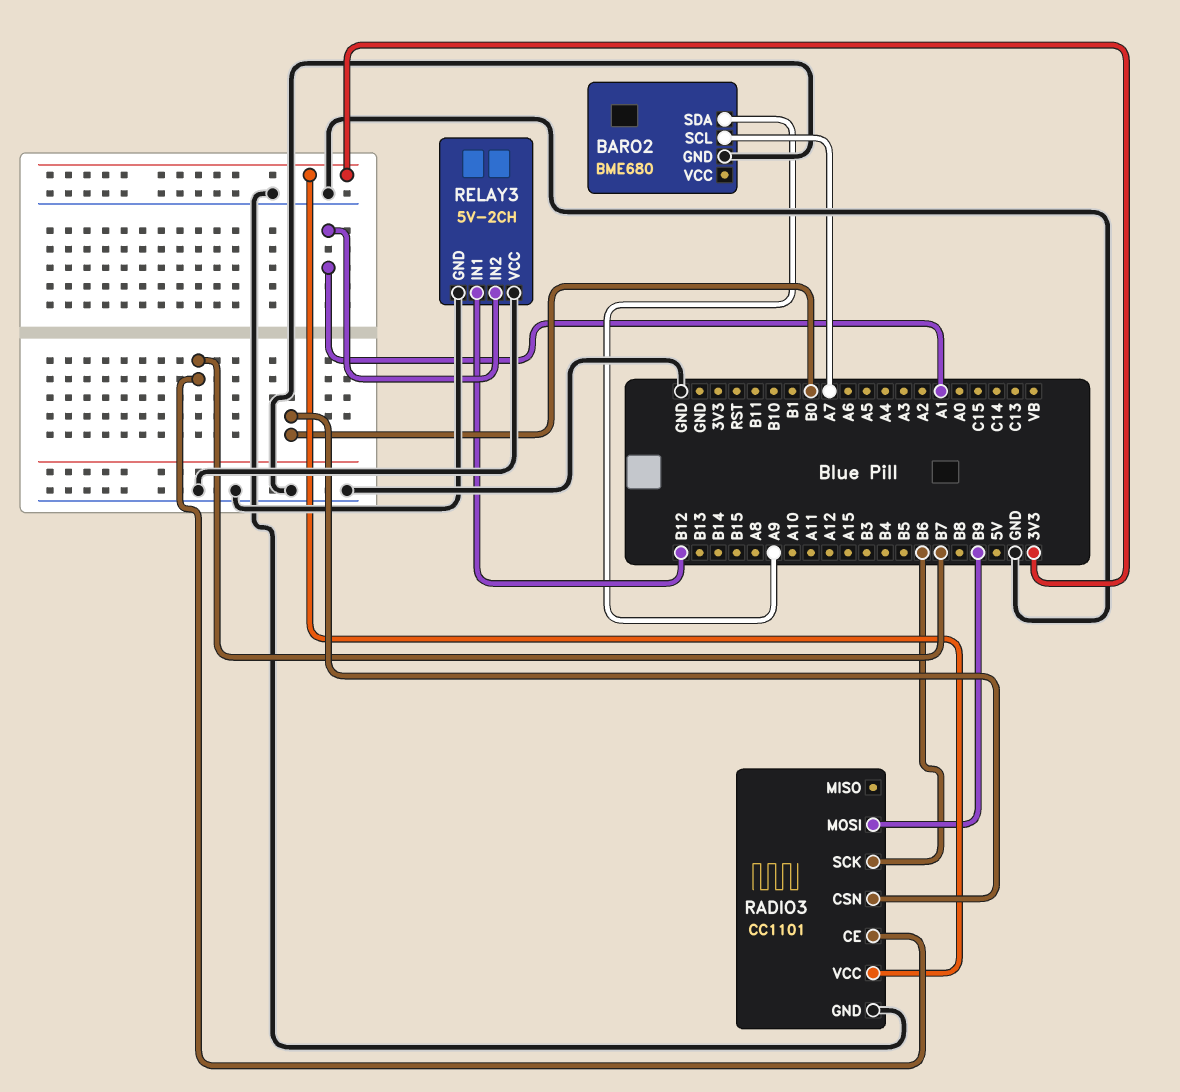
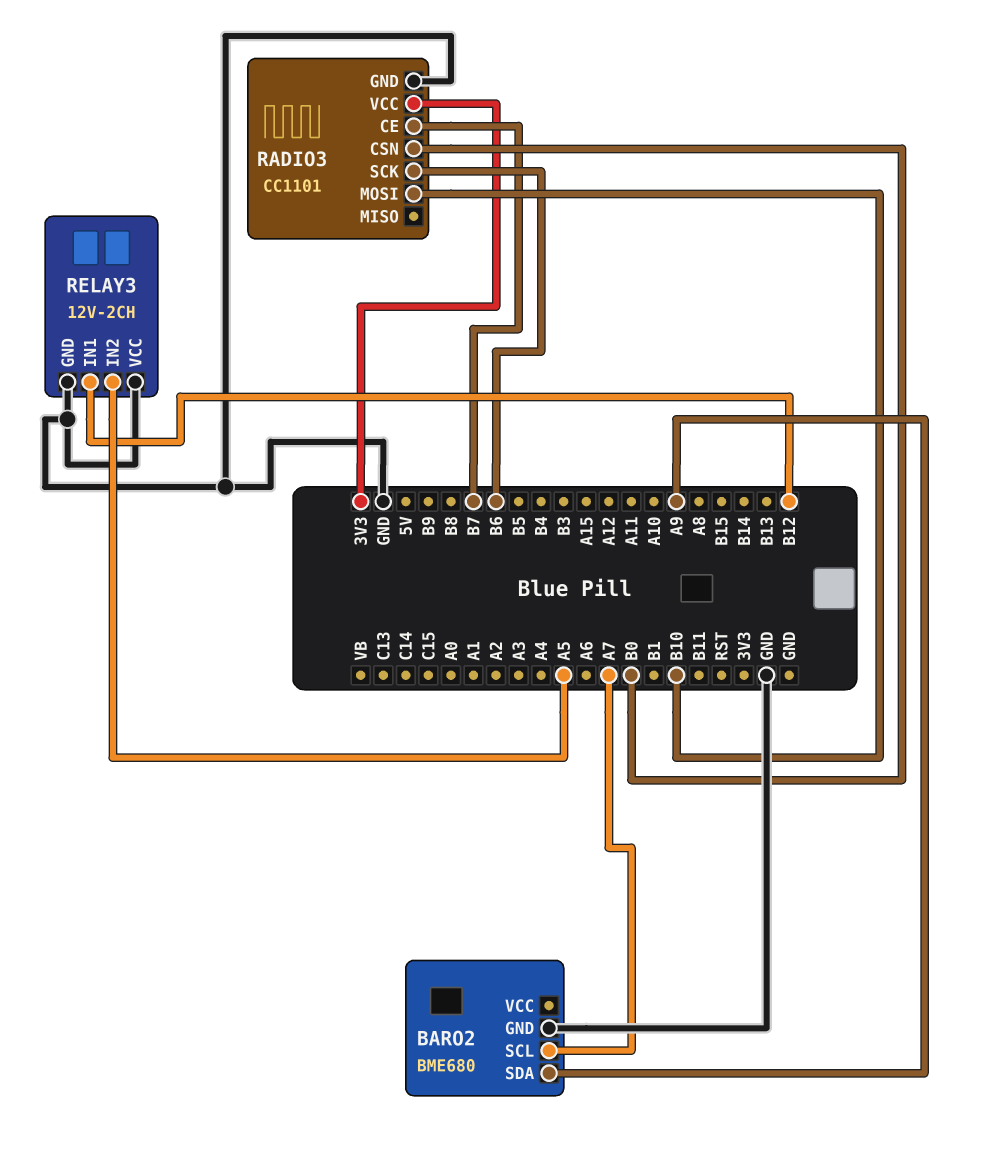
RADIO3 pin MOSI: B9 -> B10
RELAY3: 5V-2CH -> 12V-2CH
RELAY3 pin IN2: A1 -> A5

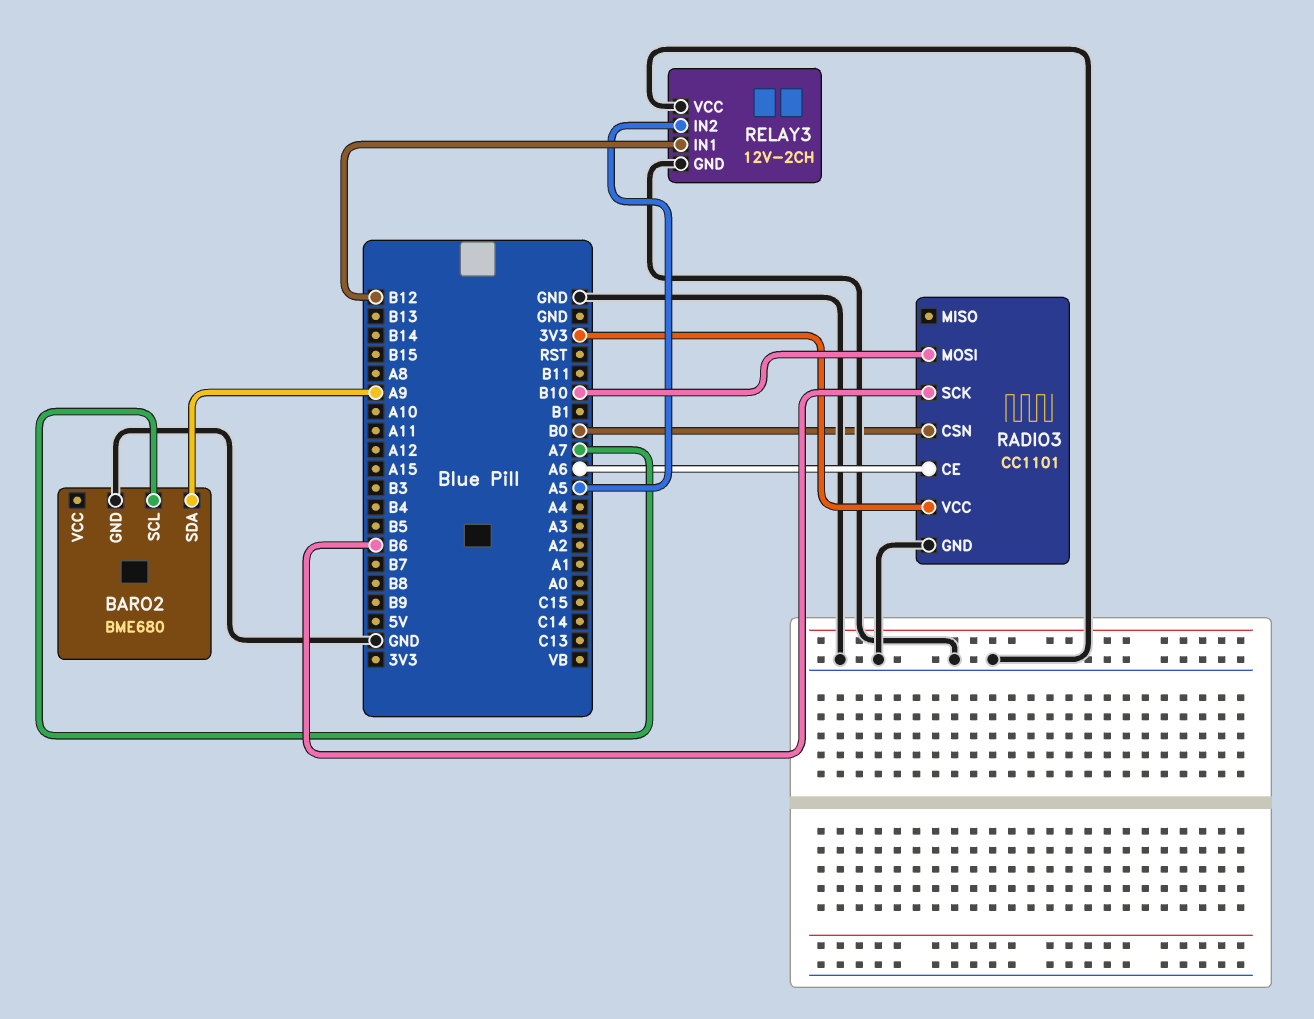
RADIO3 pin CE: B7 -> A6

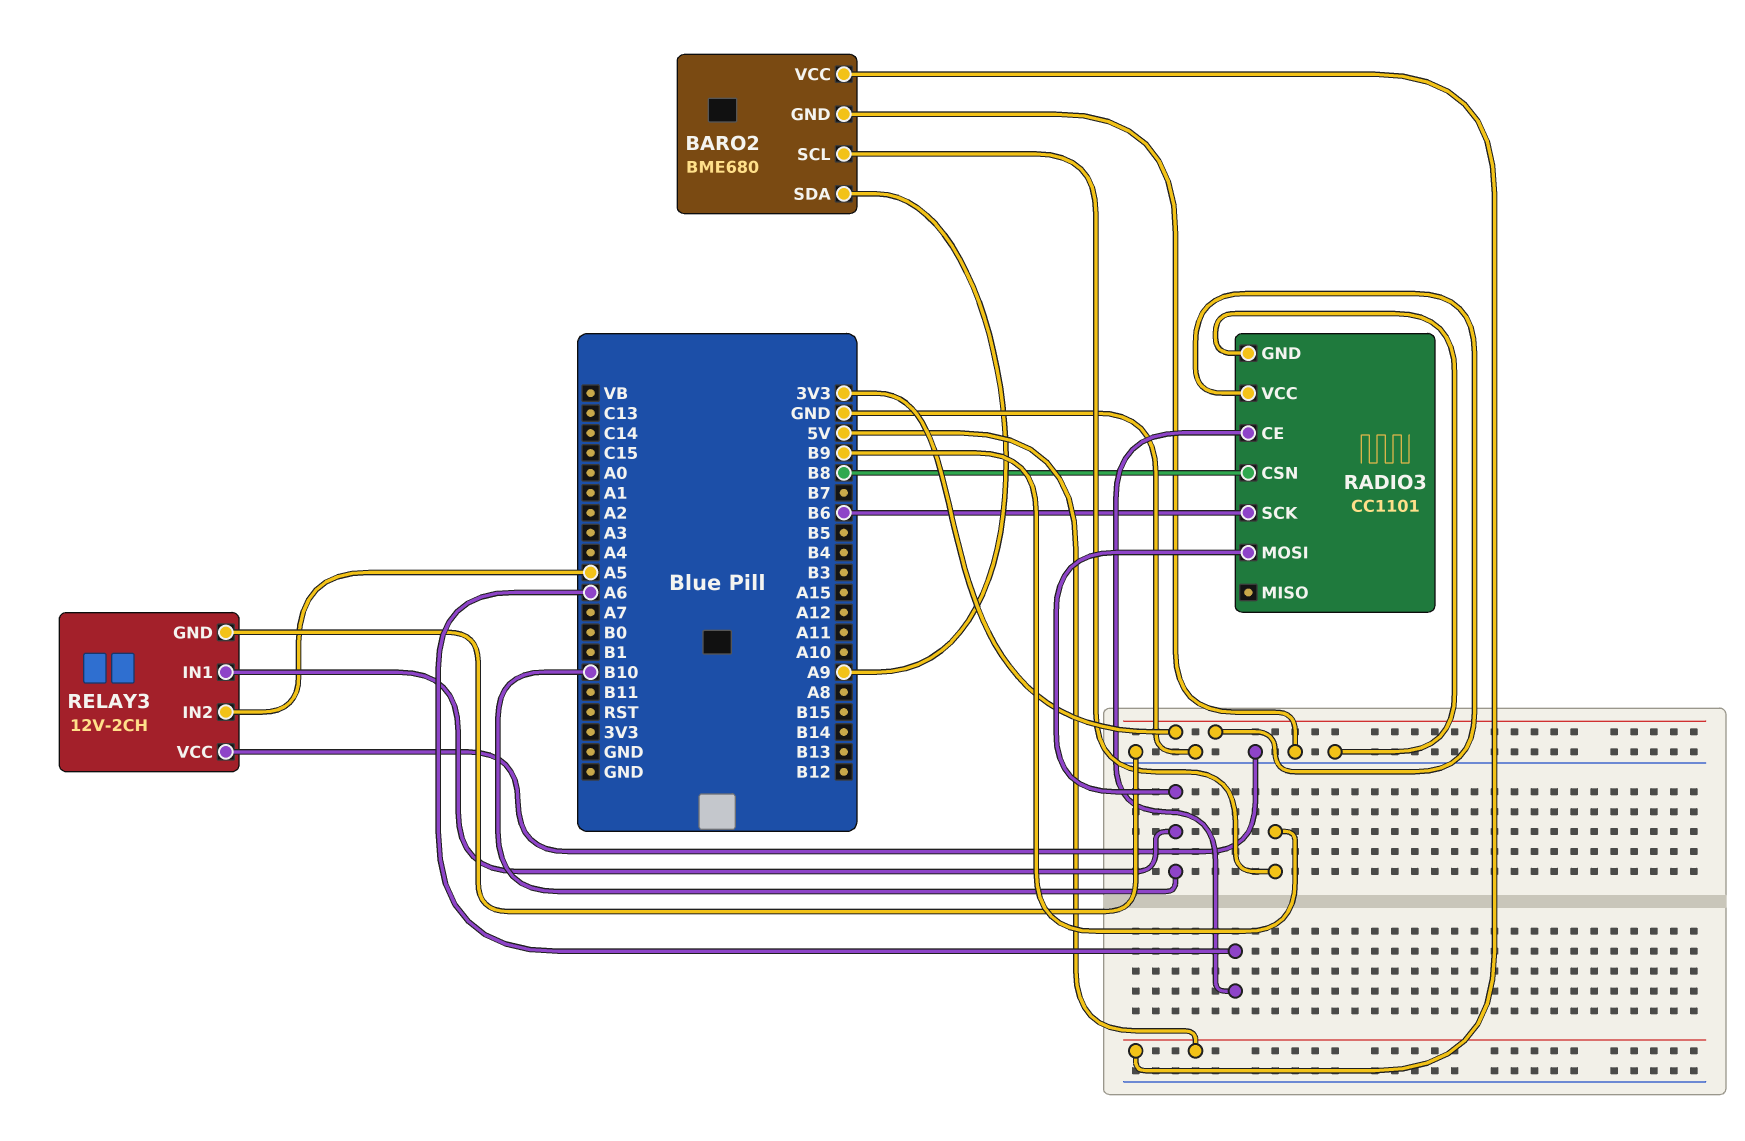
BARO2 pin SCL: A7 -> B9
BARO2 pin VCC: none -> 5V
RADIO3 pin CSN: B0 -> B8
RELAY3 pin IN1: B12 -> B10

